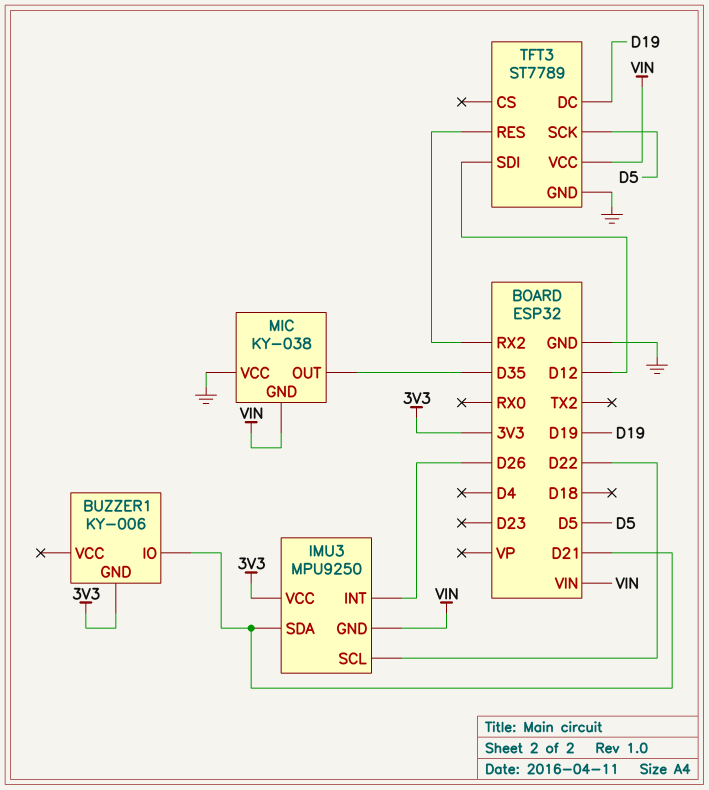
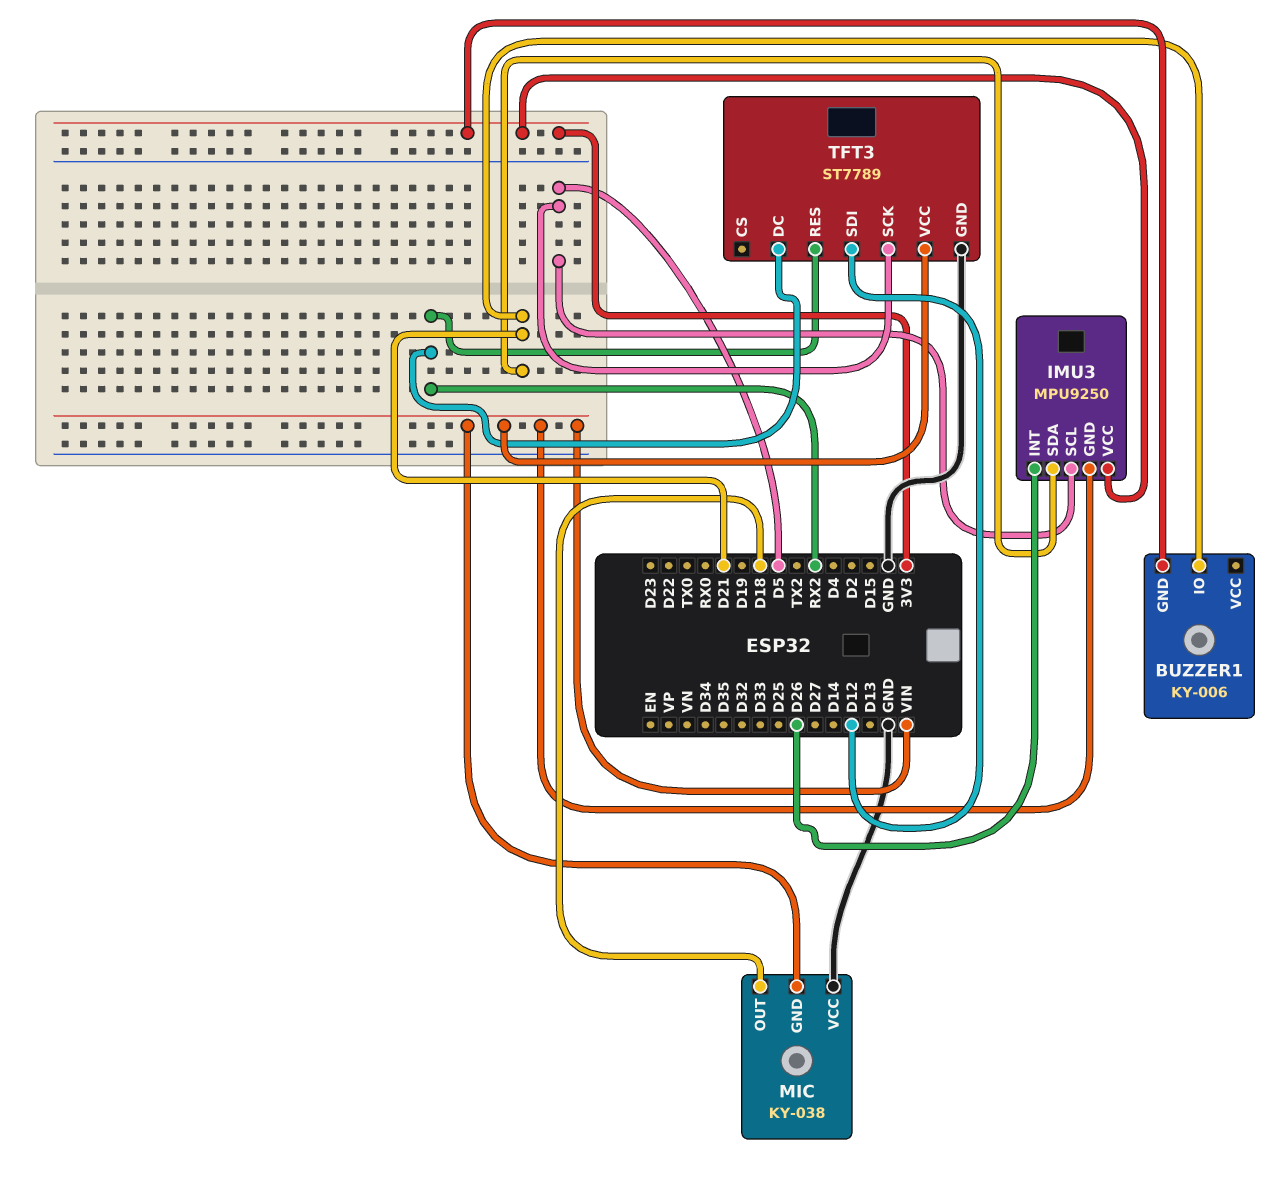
IMU3 pin SCL: D22 -> D5
MIC pin OUT: D35 -> D18
TFT3 pin DC: D19 -> RX2

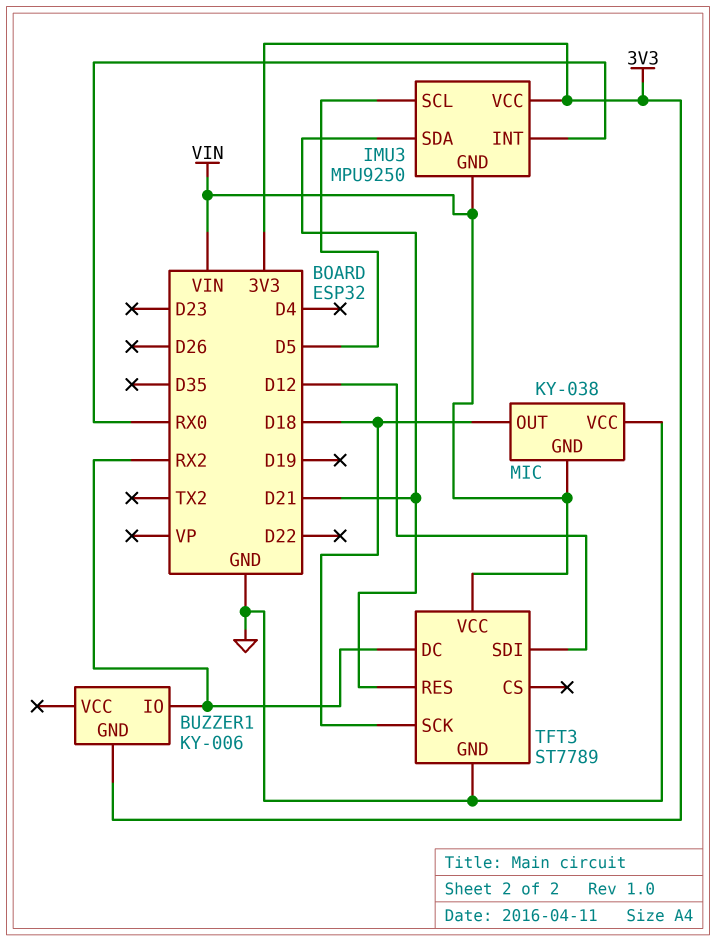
BUZZER1 pin IO: D21 -> RX2
IMU3 pin INT: D26 -> RX0
TFT3 pin RES: RX2 -> D21
TFT3 pin SCK: D5 -> D18

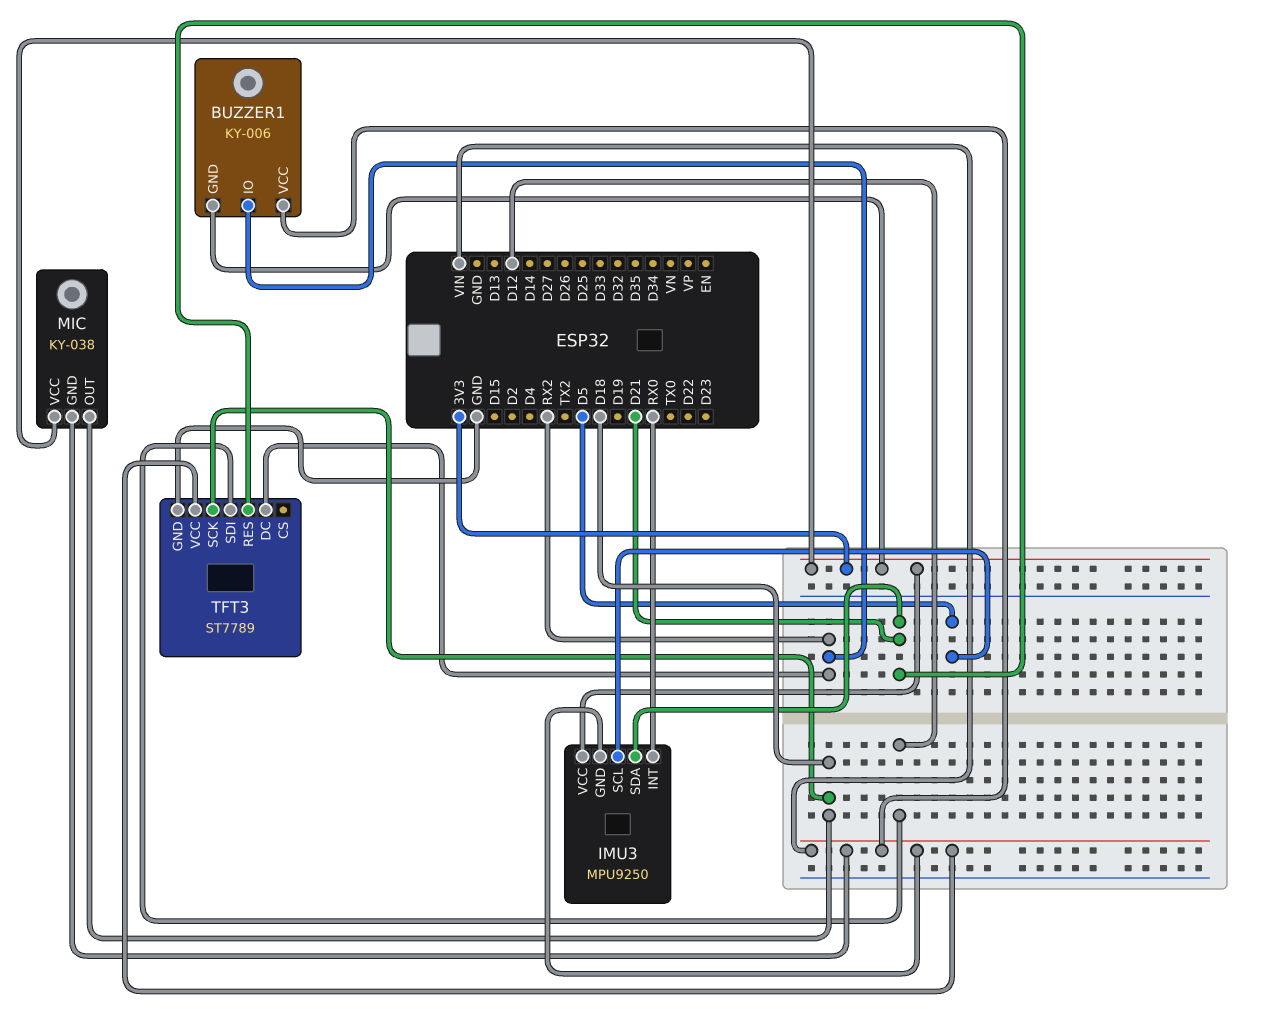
BUZZER1 pin VCC: none -> VIN
MIC pin VCC: GND -> 3V3

